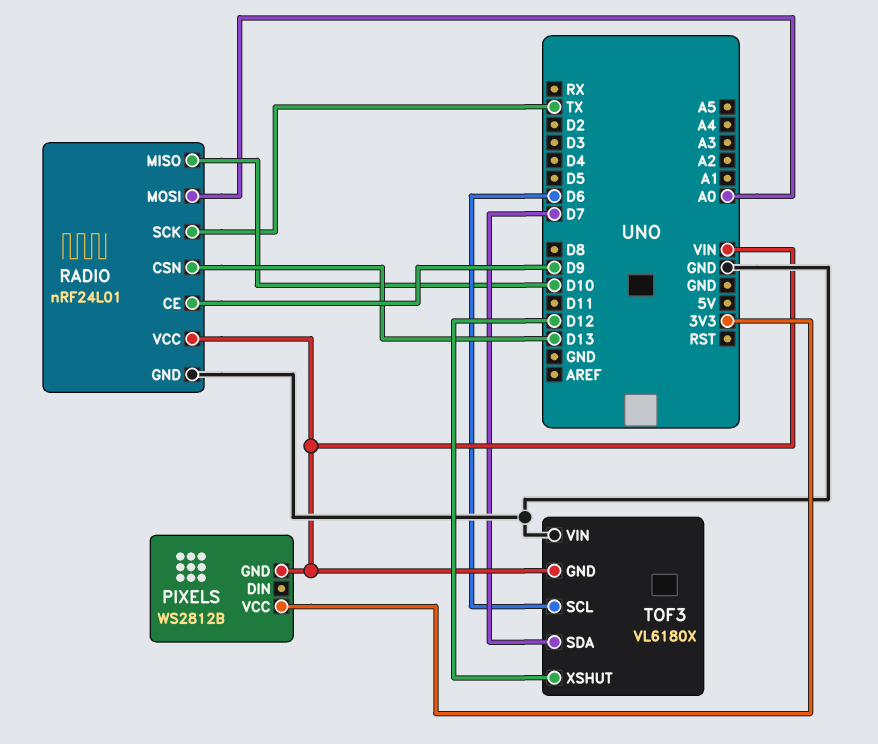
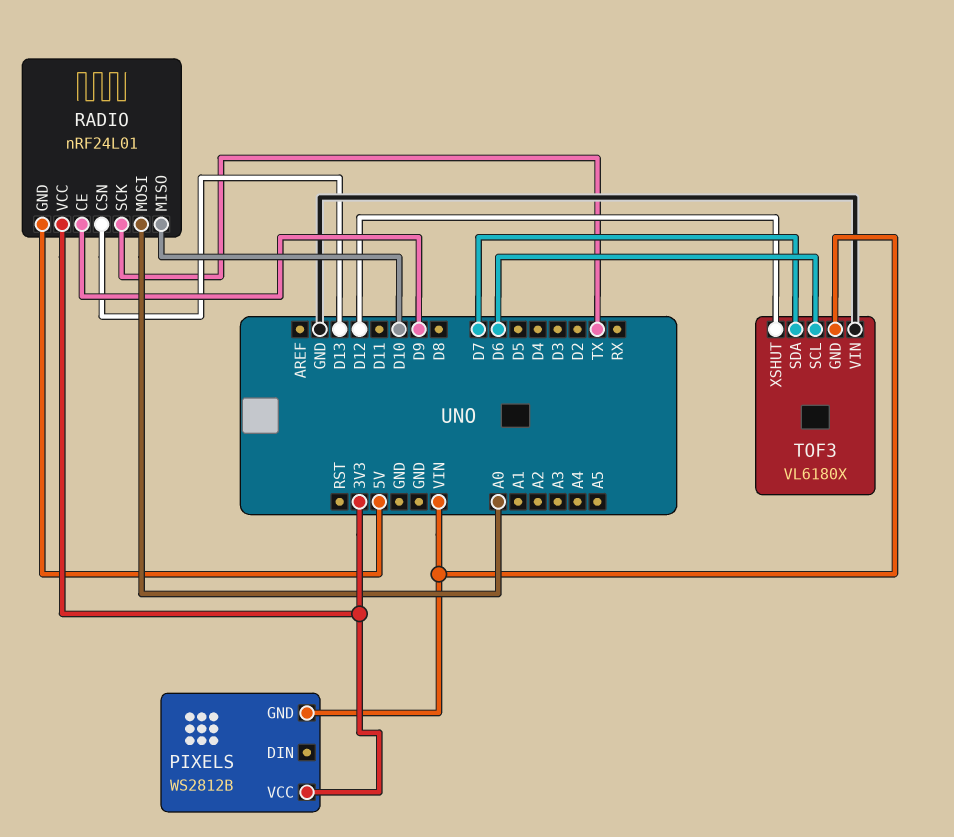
RADIO pin GND: GND -> 5V
RADIO pin VCC: VIN -> 3V3

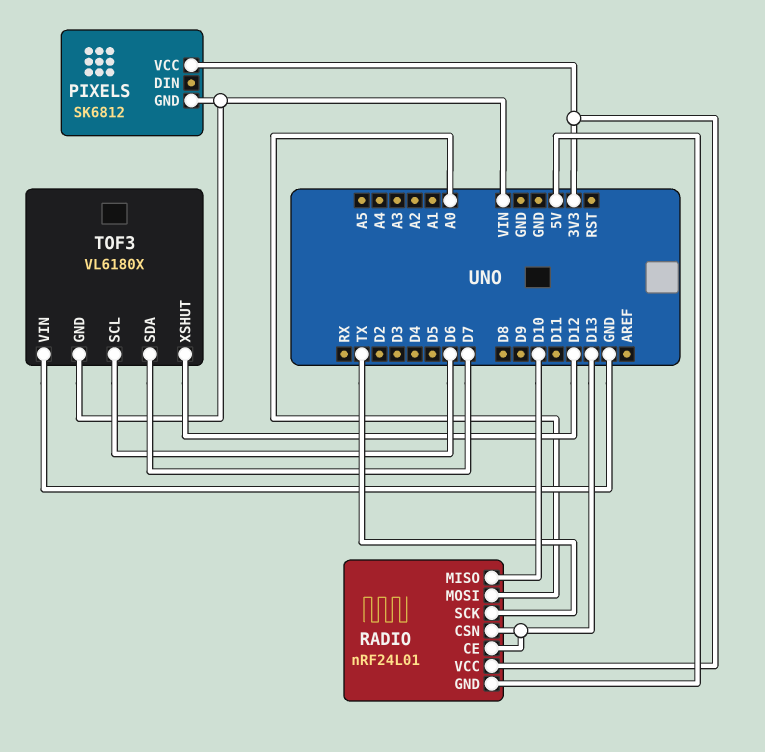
PIXELS: WS2812B -> SK6812
RADIO pin CE: D9 -> D13

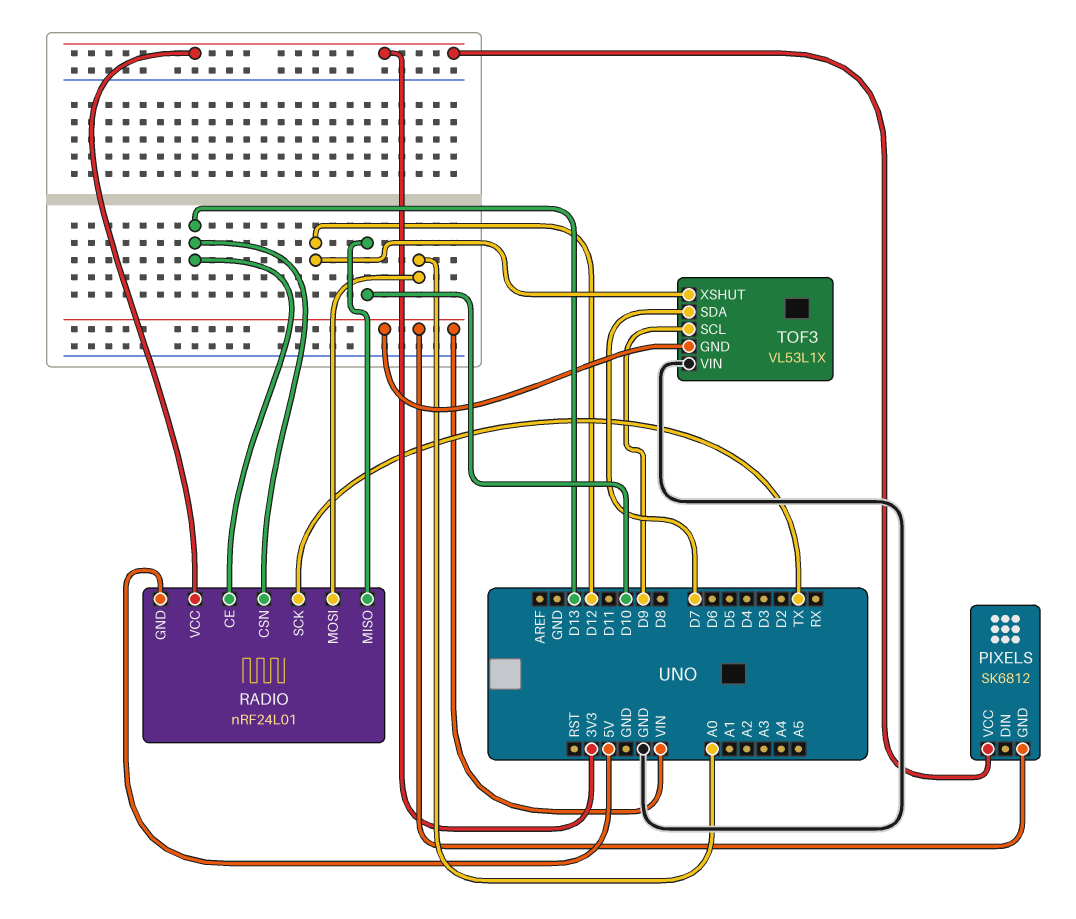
TOF3: VL6180X -> VL53L1X
TOF3 pin SCL: D6 -> D9

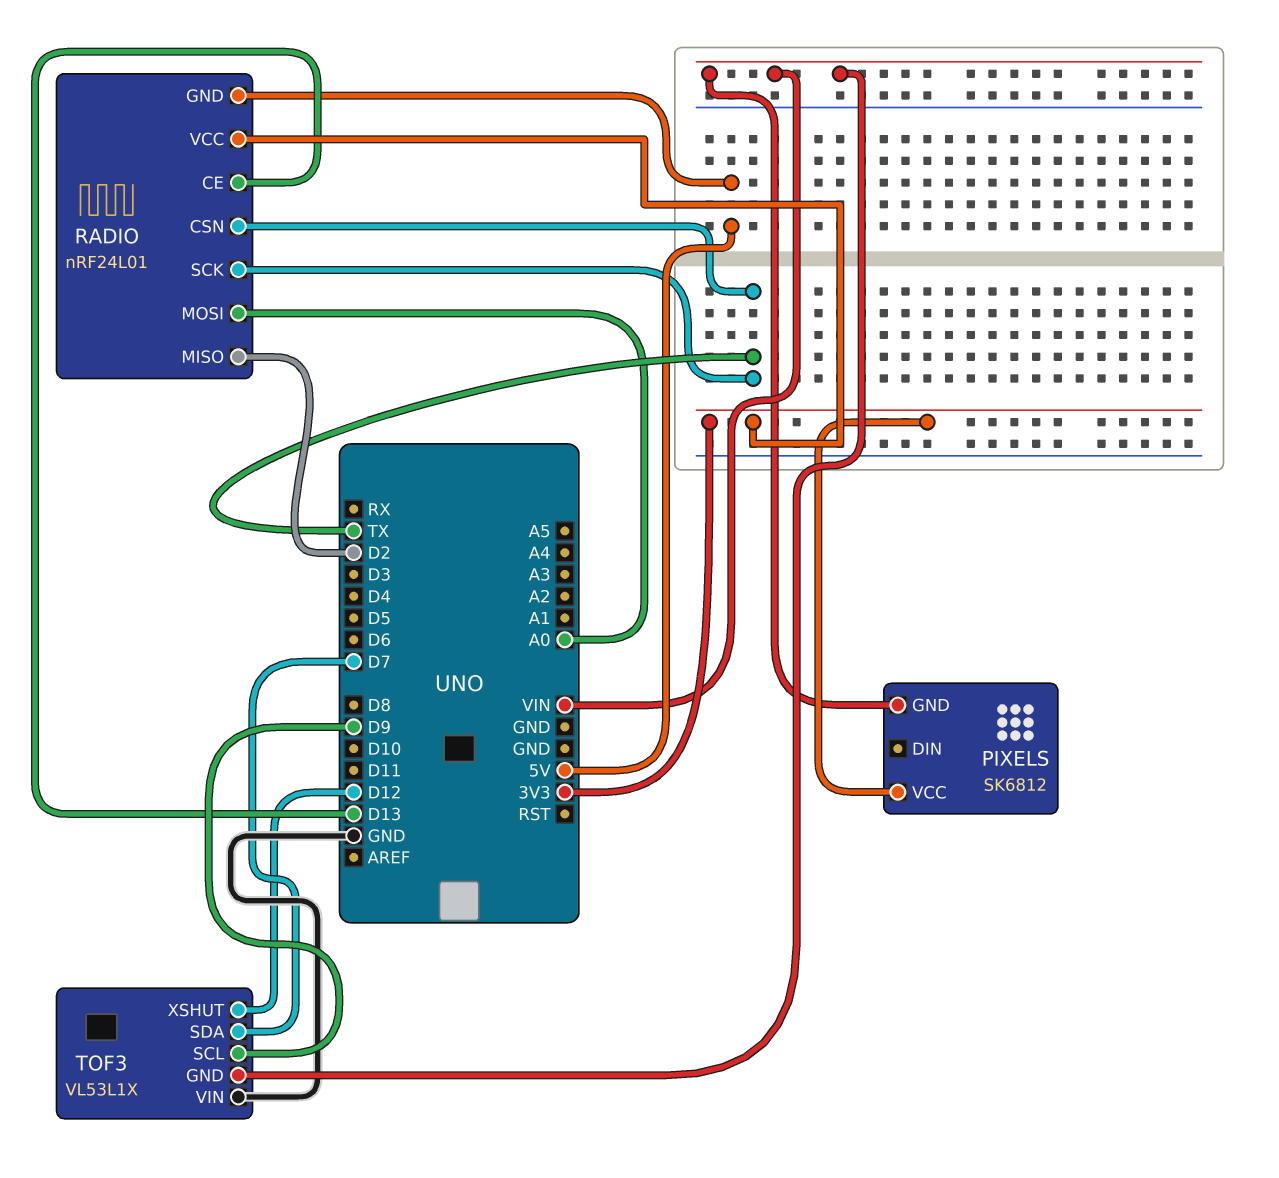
RADIO pin CSN: D13 -> TX
RADIO pin MISO: D10 -> D2

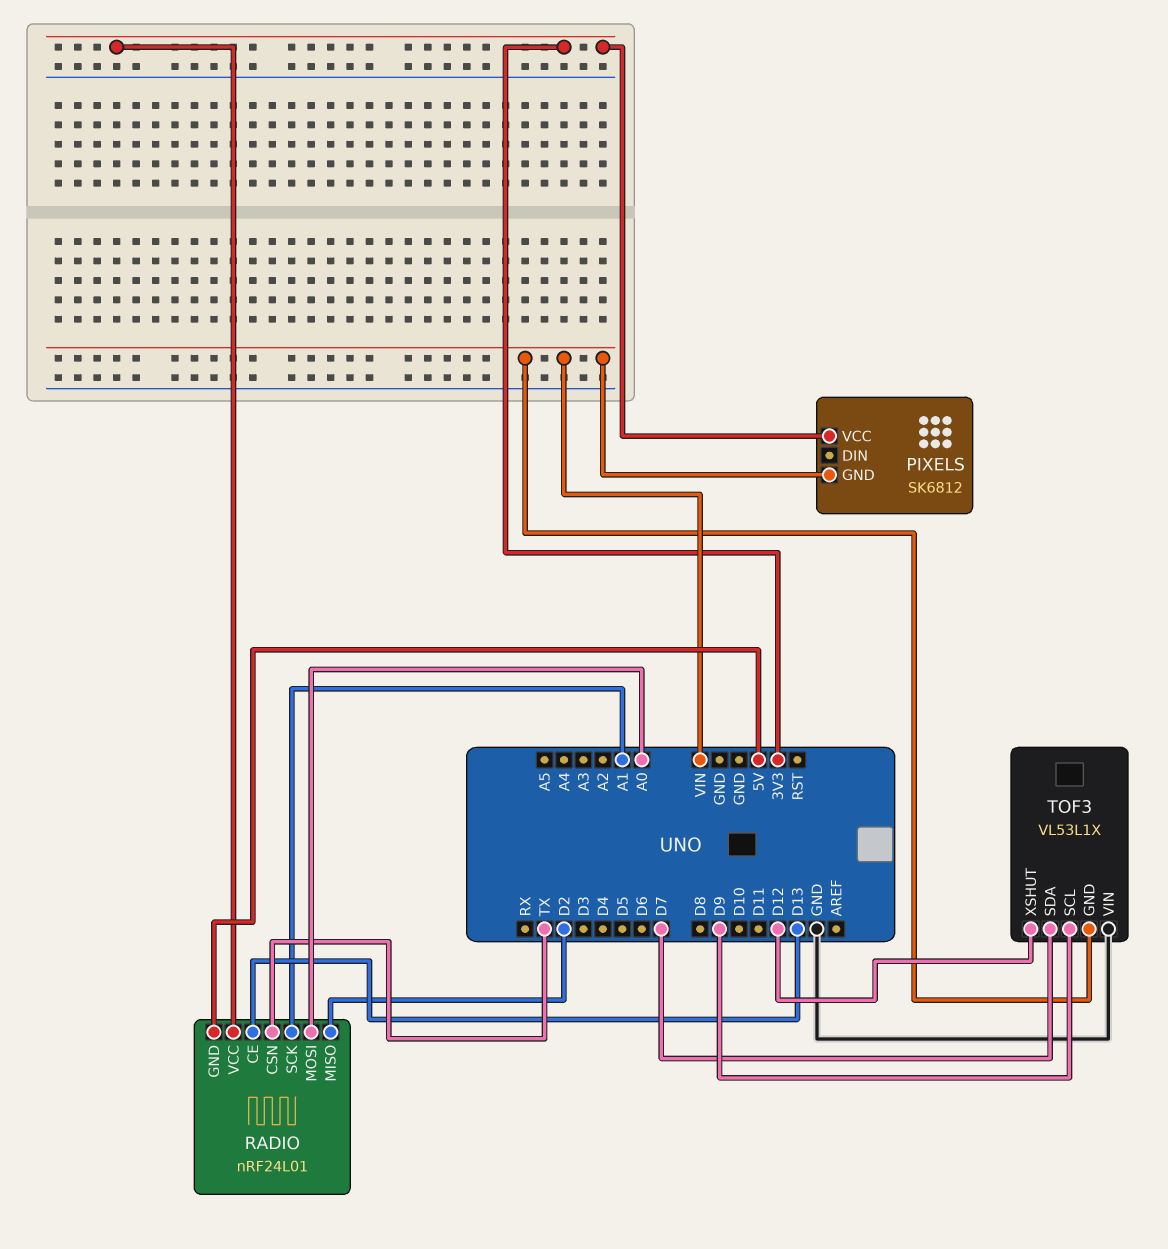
RADIO pin SCK: TX -> A1

